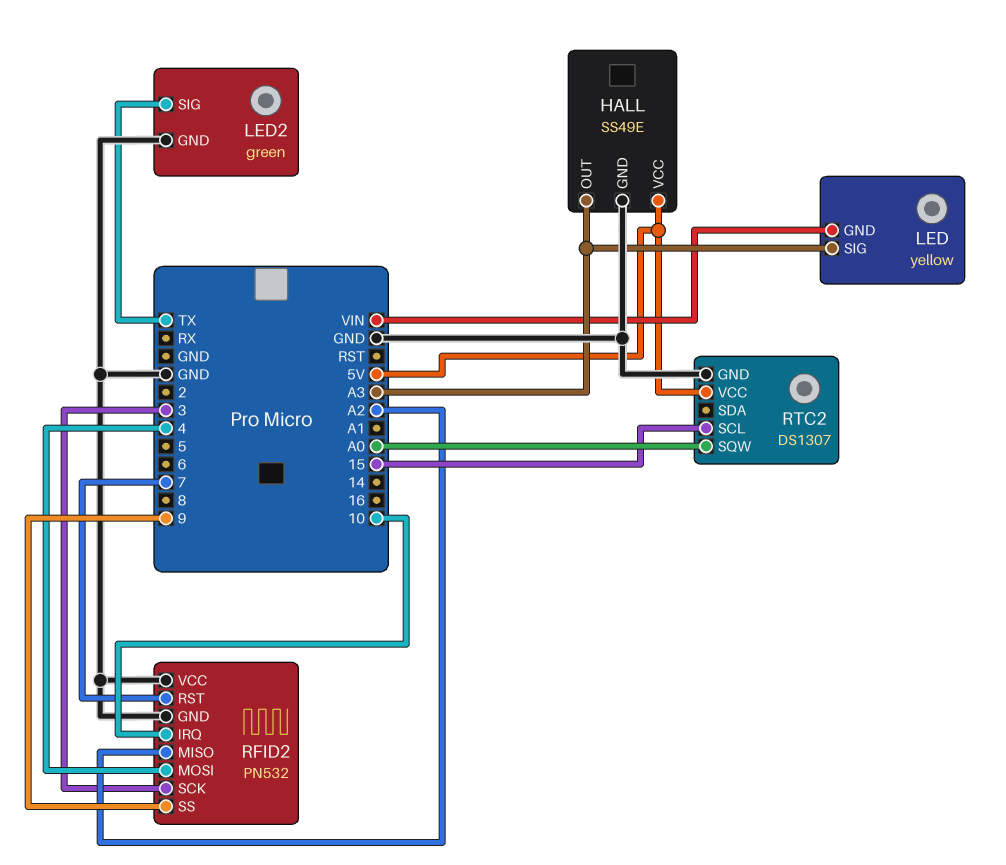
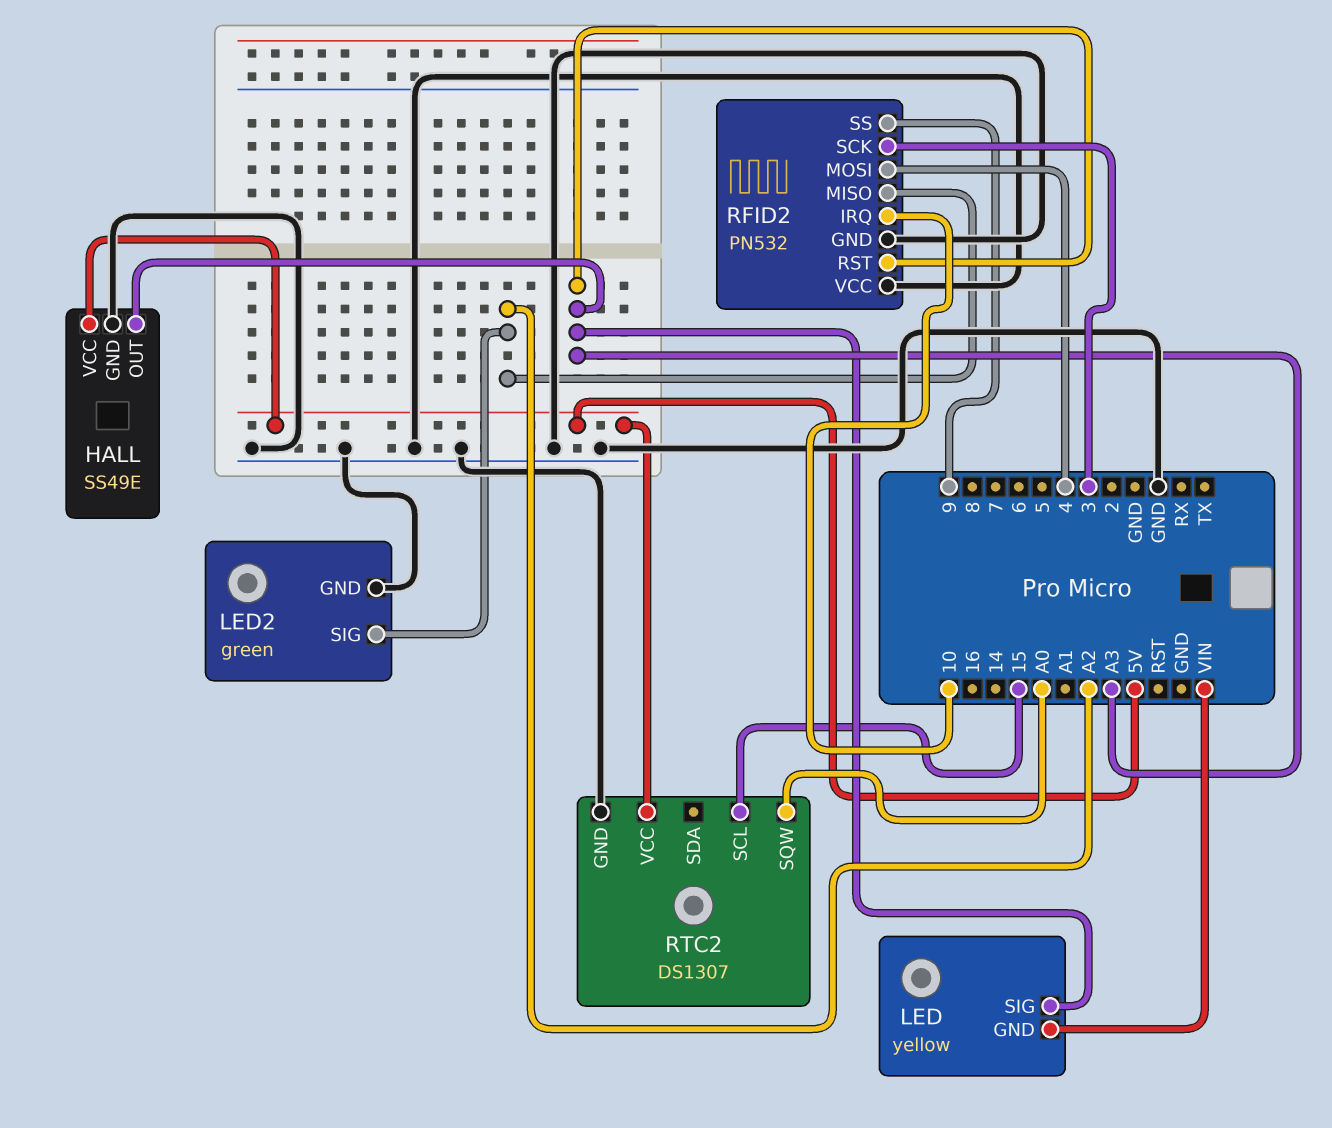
LED2 pin SIG: TX -> A2
RFID2 pin RST: 7 -> A3

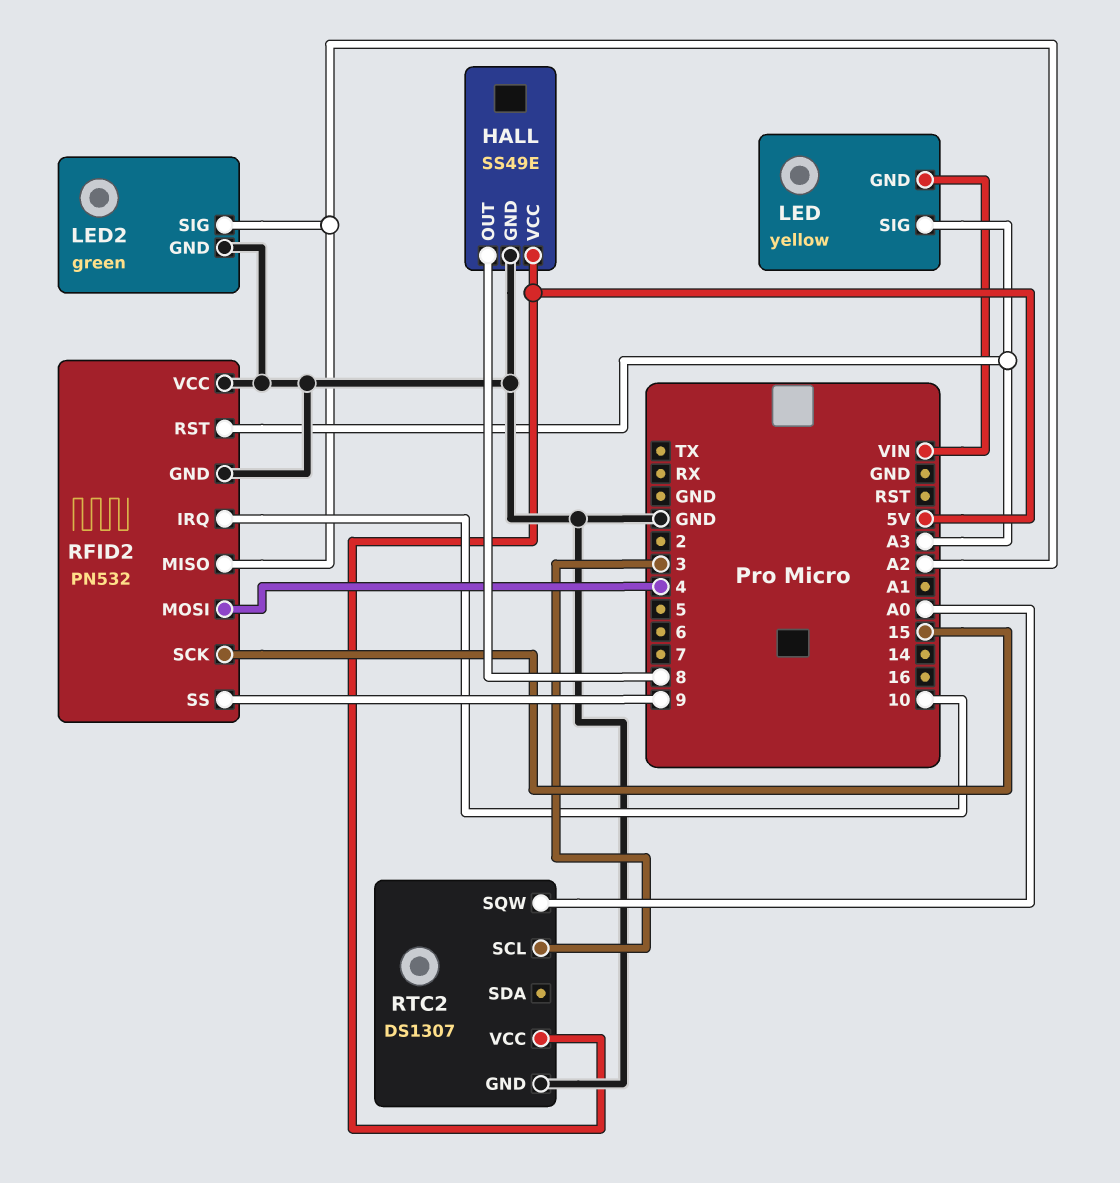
HALL pin OUT: A3 -> 8
RFID2 pin SCK: 3 -> 15
RTC2 pin SCL: 15 -> 3

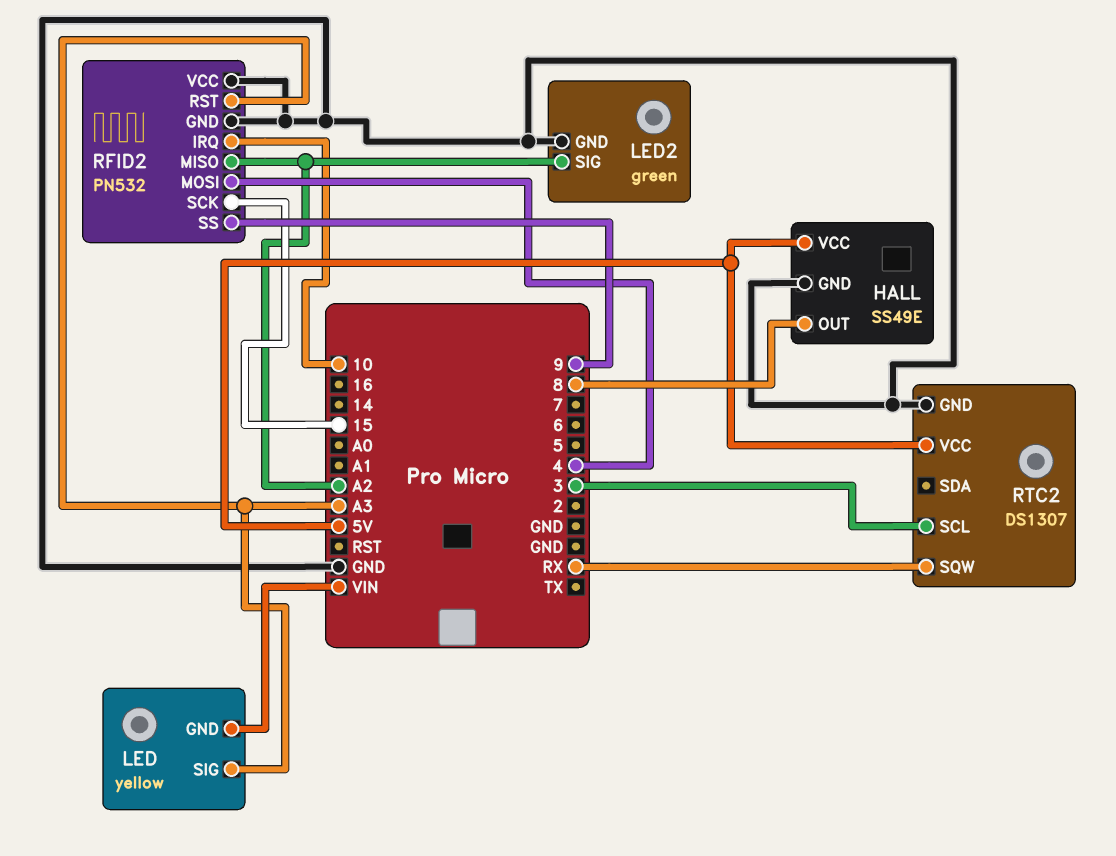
RTC2 pin SQW: A0 -> RX

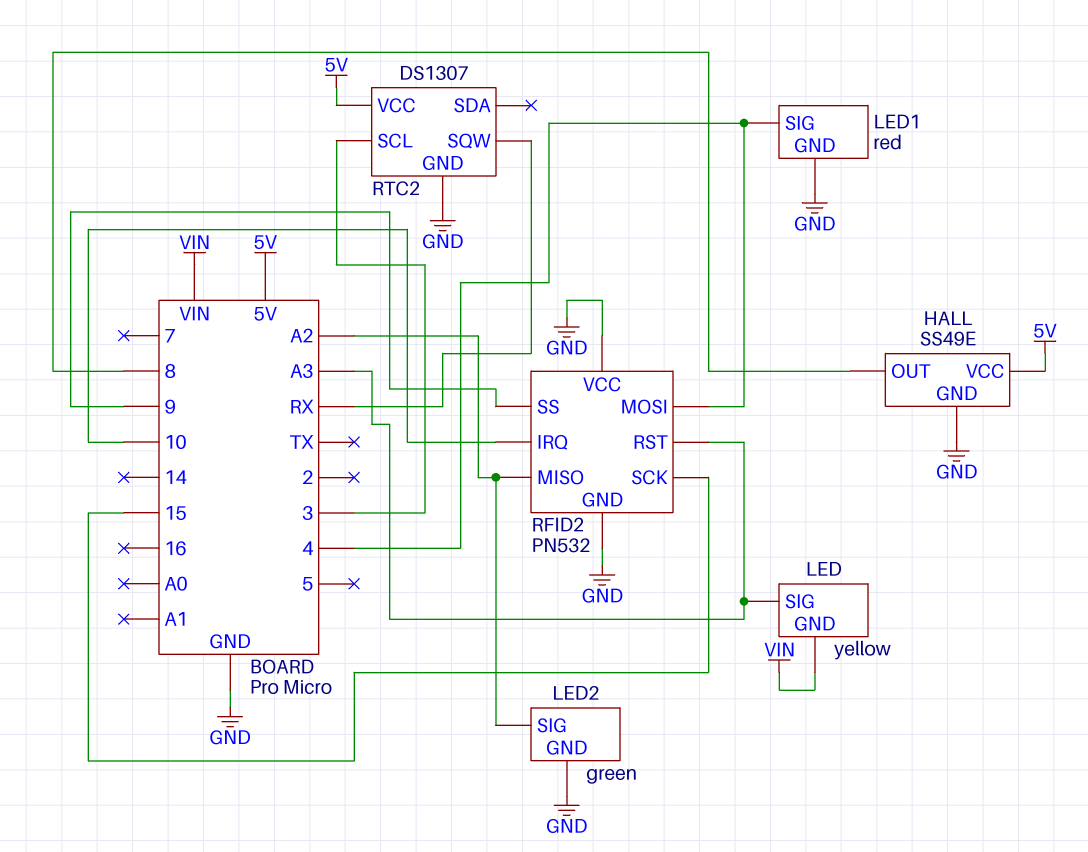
LED1: none -> red
LED1 pin GND: none -> GND
LED1 pin SIG: none -> 4

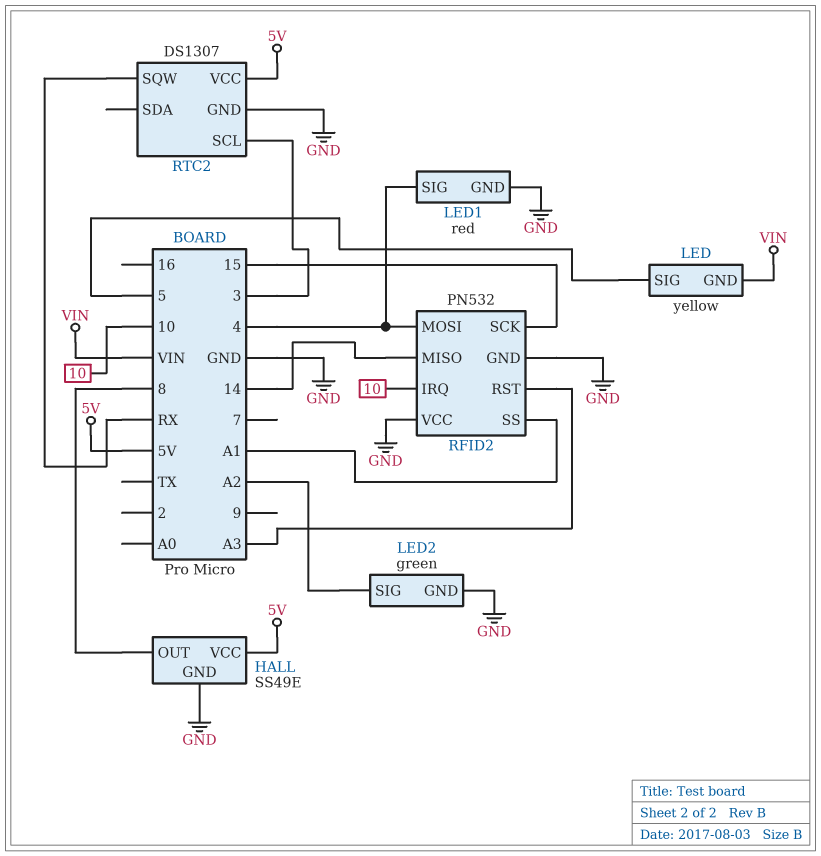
LED pin SIG: A3 -> 5
RFID2 pin MISO: A2 -> 14
RFID2 pin SS: 9 -> A1

